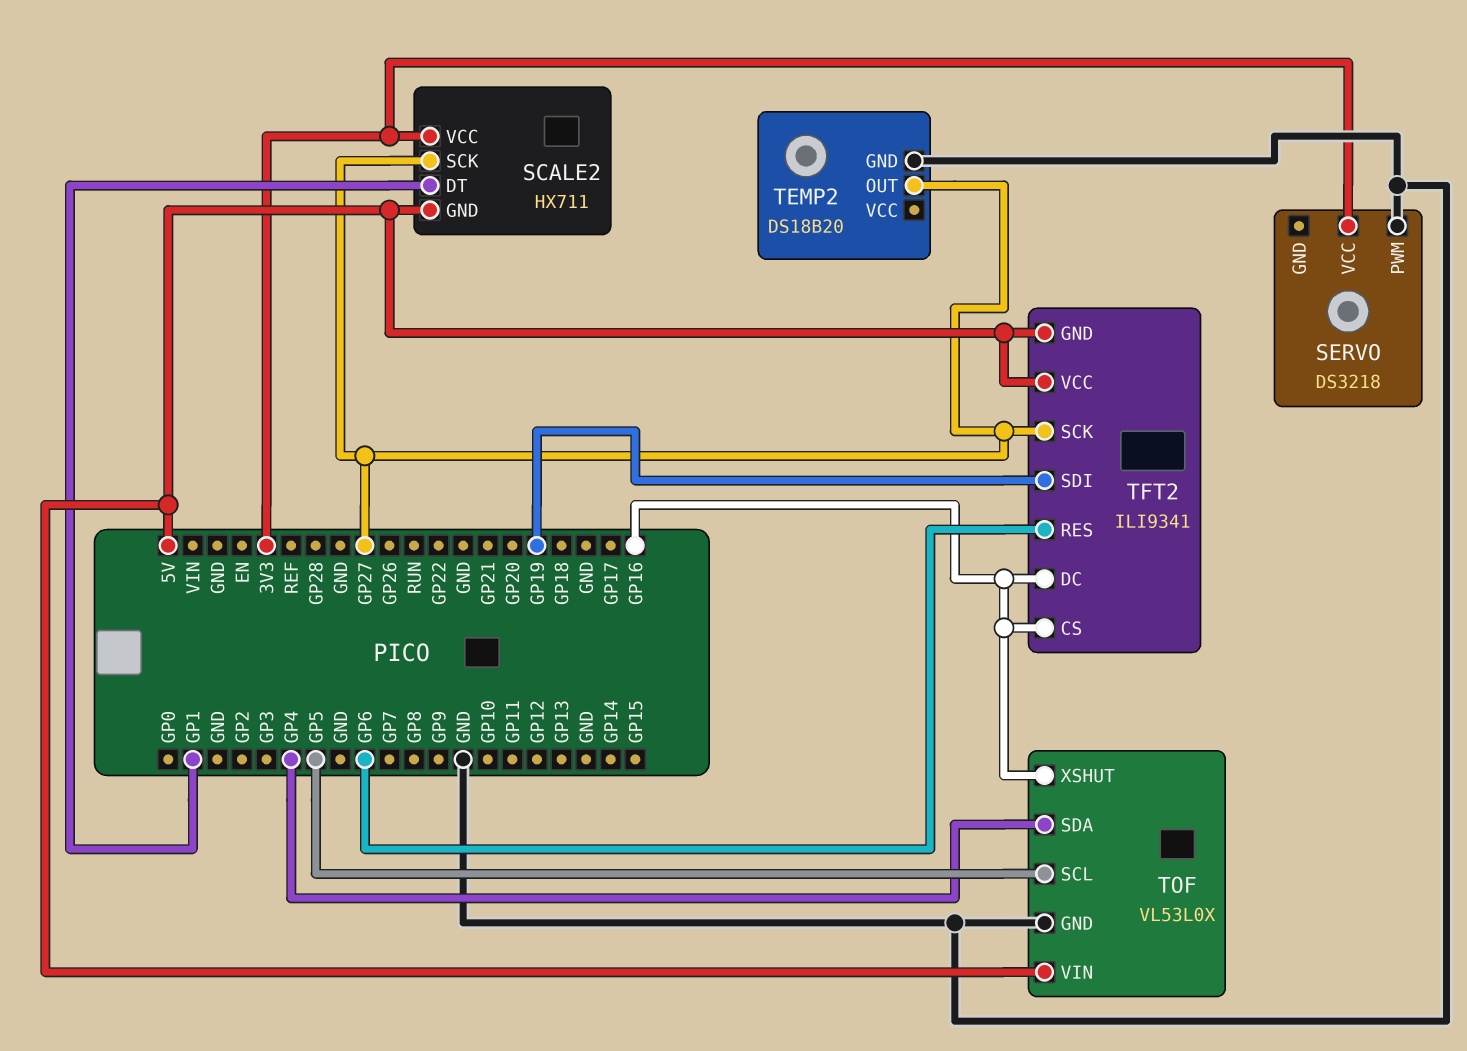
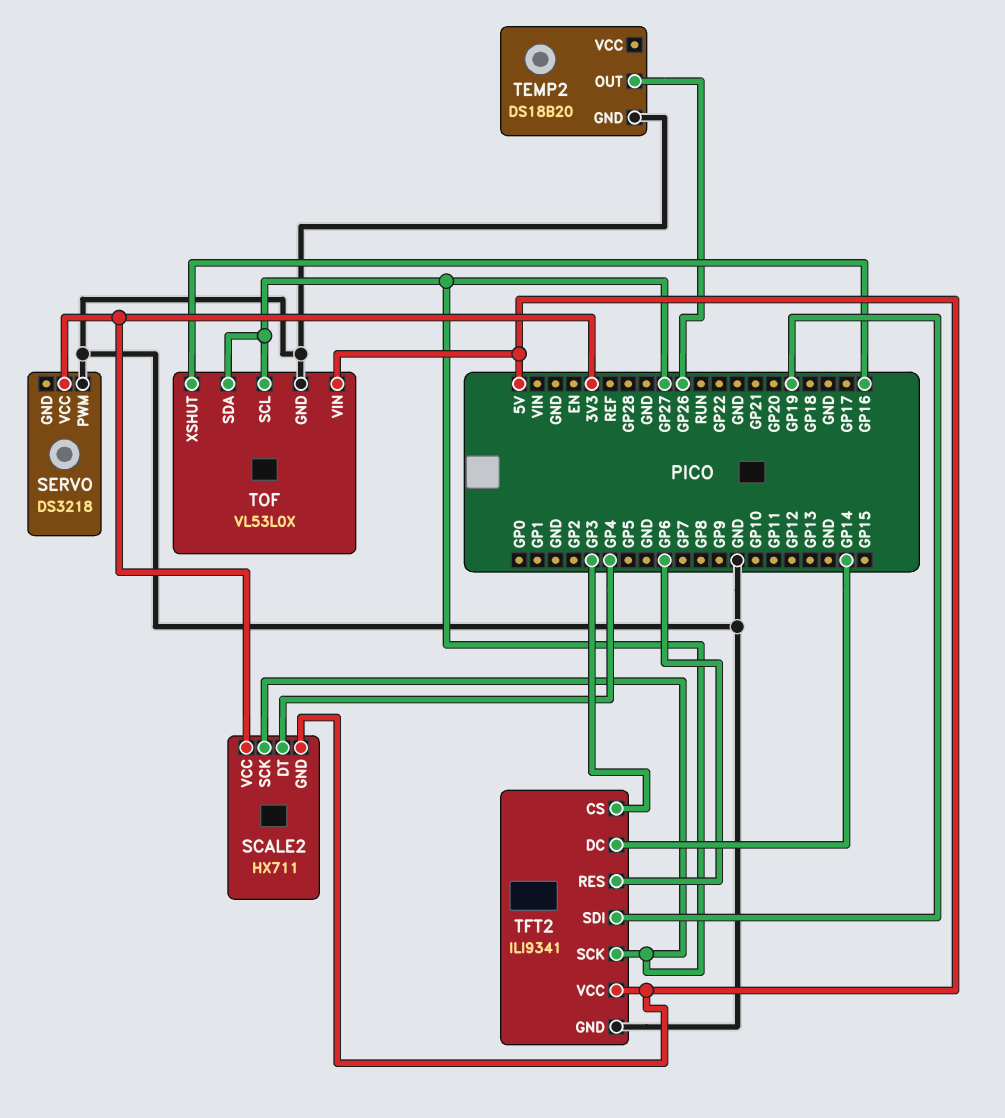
SCALE2 pin DT: GP1 -> GP4
TEMP2 pin OUT: GP27 -> GP26
TFT2 pin CS: GP16 -> GP3
TFT2 pin DC: GP16 -> GP14
TFT2 pin GND: 5V -> GND
TOF pin SCL: GP5 -> GP27
TOF pin SDA: GP4 -> GP27

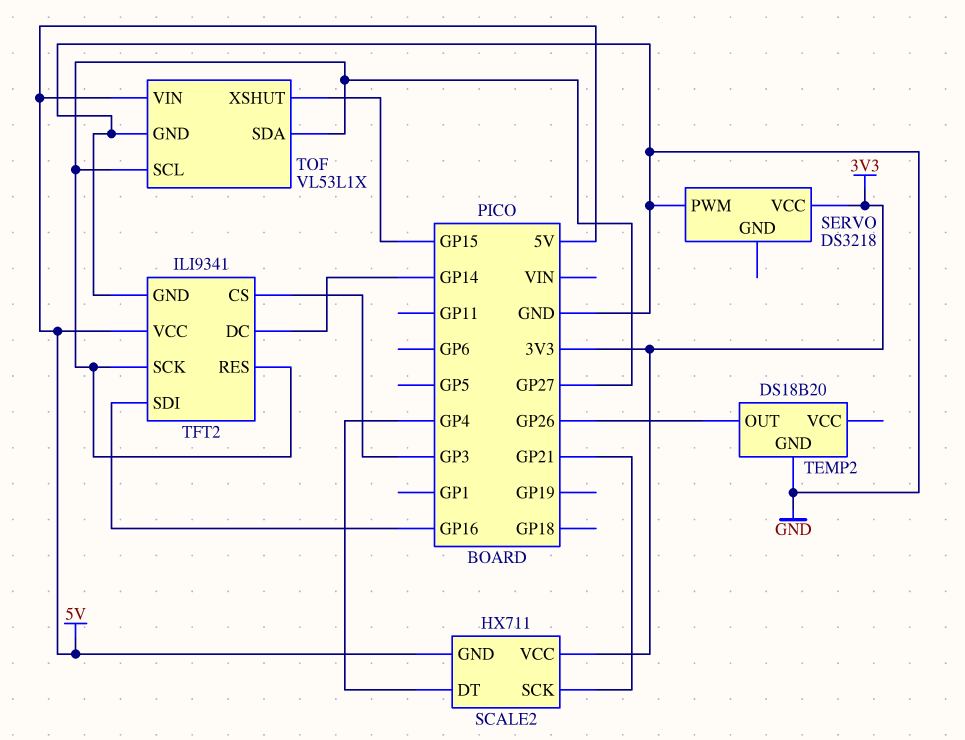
SCALE2 pin SCK: GP27 -> GP21
TFT2 pin RES: GP6 -> GP27
TFT2 pin SDI: GP19 -> GP16
TOF: VL53L0X -> VL53L1X
TOF pin XSHUT: GP16 -> GP15

